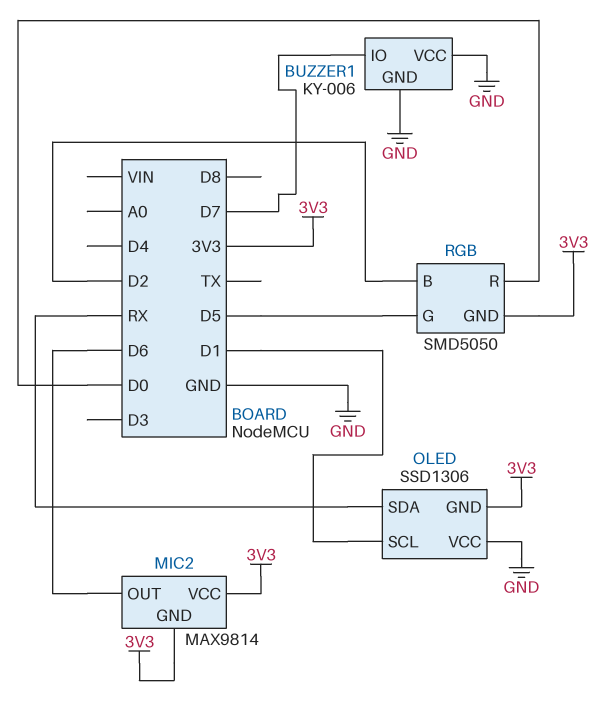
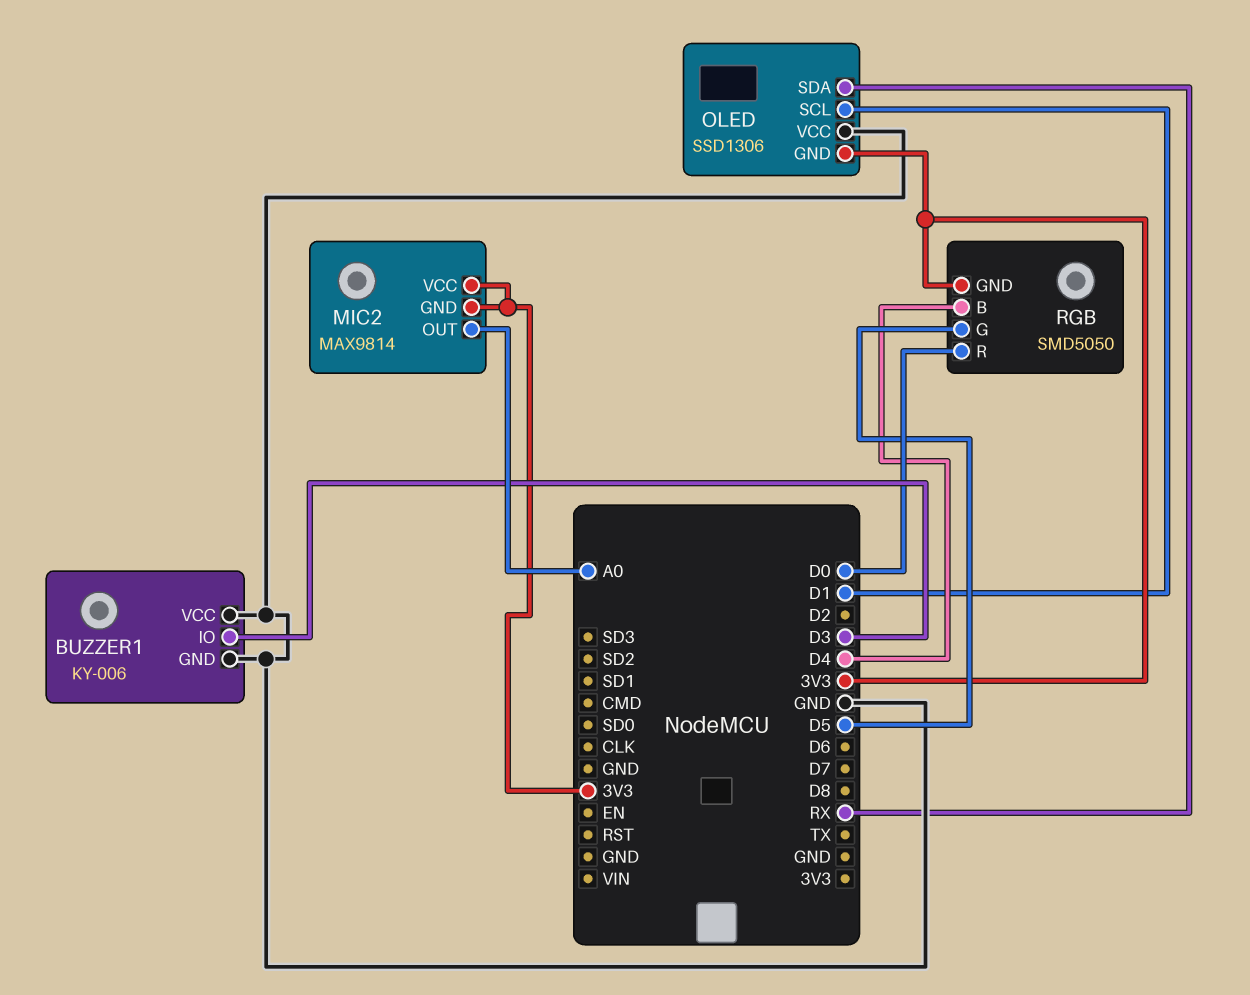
BUZZER1 pin IO: D7 -> D3
MIC2 pin OUT: D6 -> A0
RGB pin B: D2 -> D4

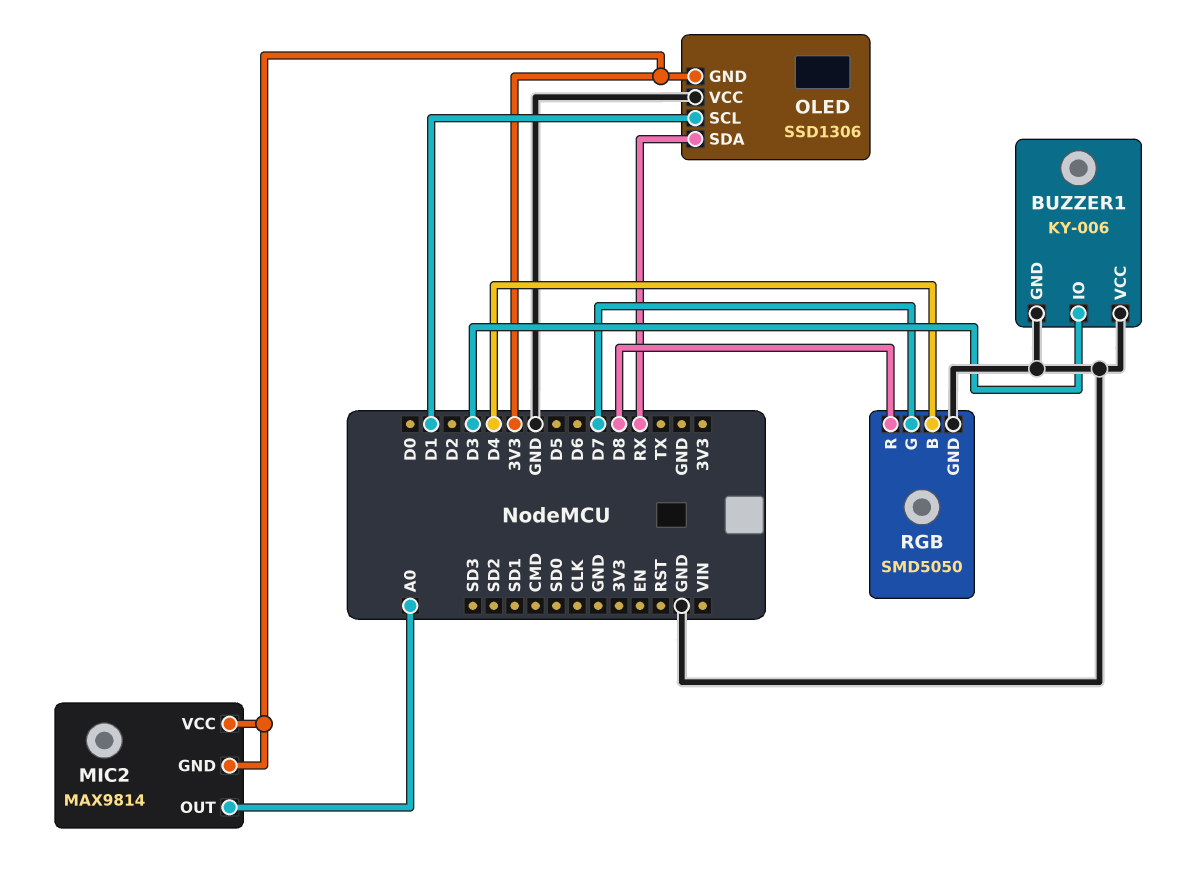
RGB pin G: D5 -> D7
RGB pin GND: 3V3 -> GND
RGB pin R: D0 -> D8

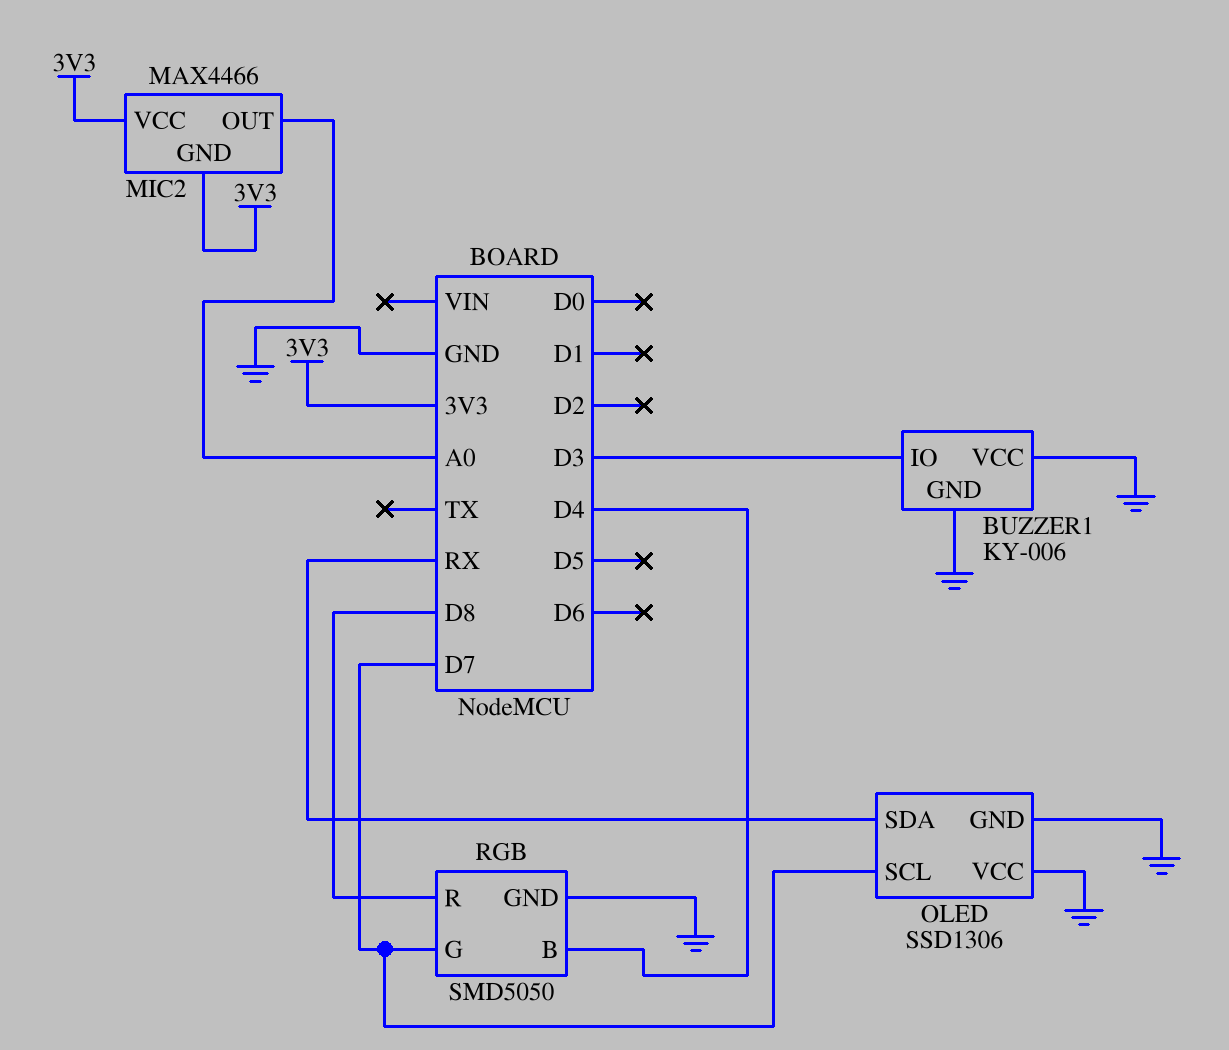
MIC2: MAX9814 -> MAX4466
OLED pin GND: 3V3 -> GND
OLED pin SCL: D1 -> D7

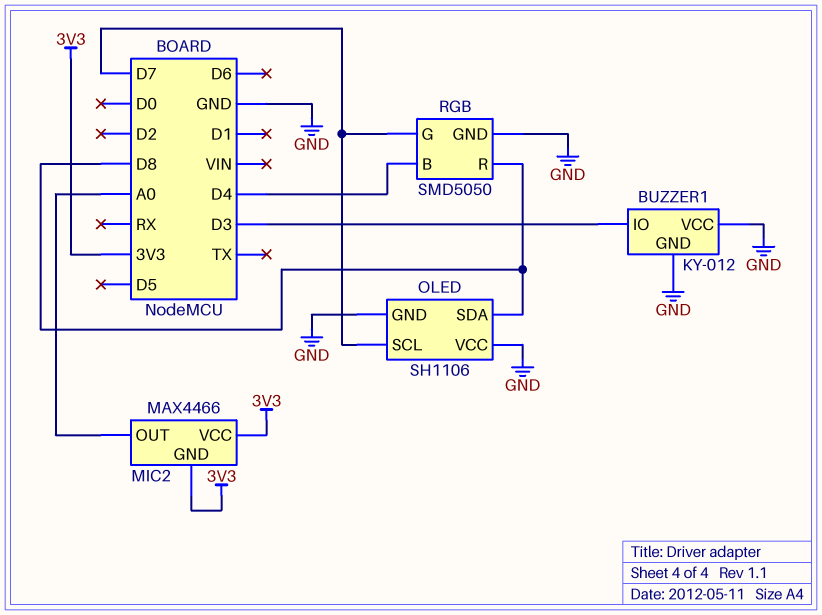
BUZZER1: KY-006 -> KY-012
OLED: SSD1306 -> SH1106
OLED pin SDA: RX -> D8

